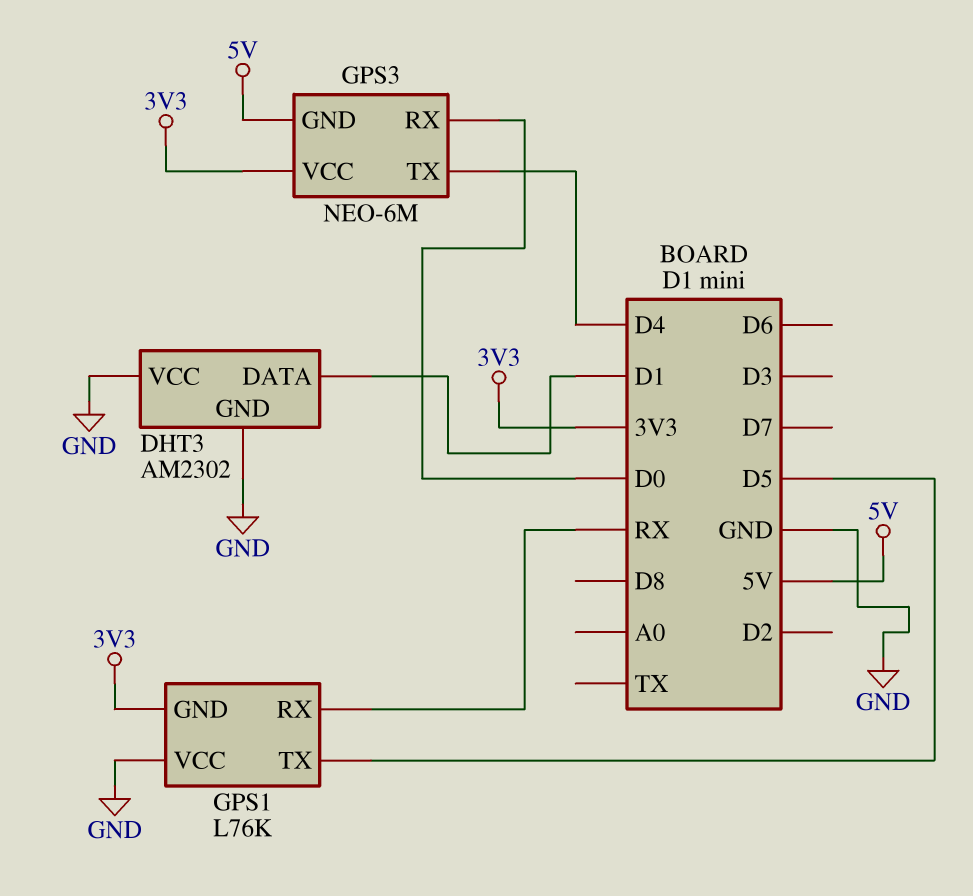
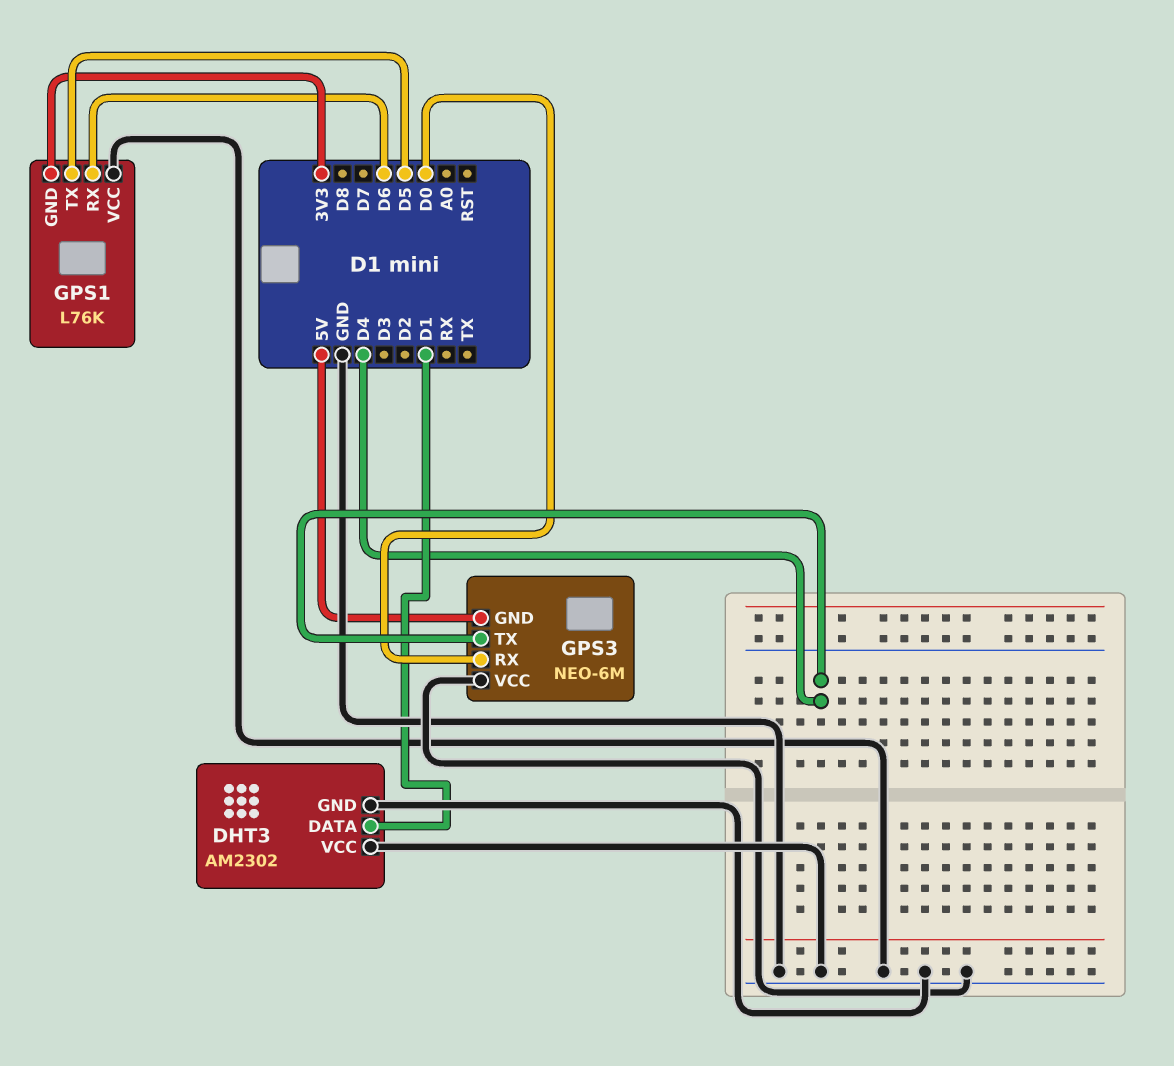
GPS1 pin RX: RX -> D6
GPS3 pin VCC: 3V3 -> GND

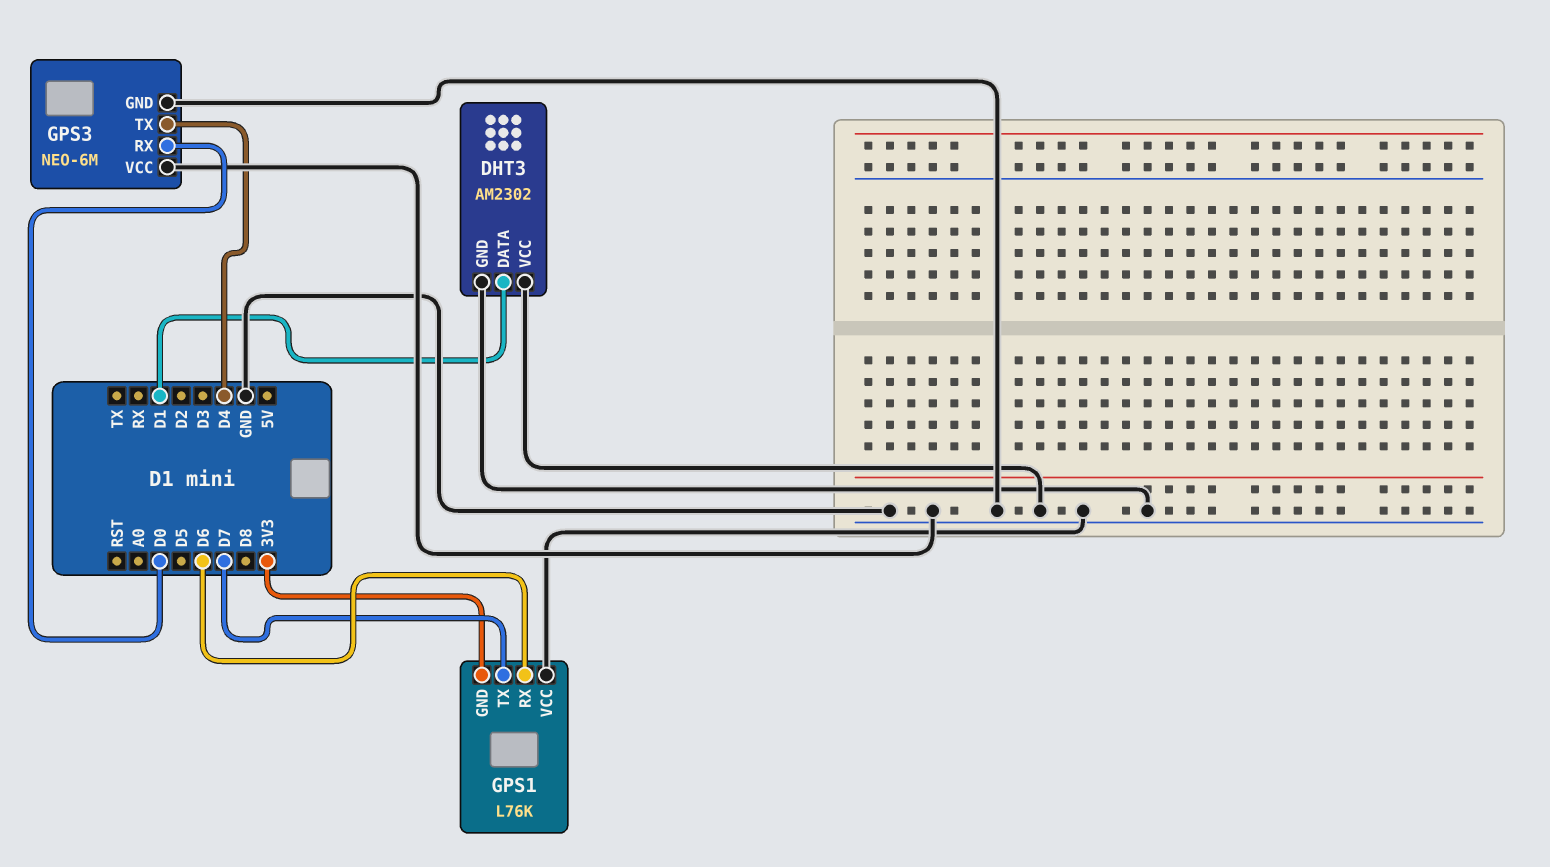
GPS1 pin TX: D5 -> D7
GPS3 pin GND: 5V -> GND

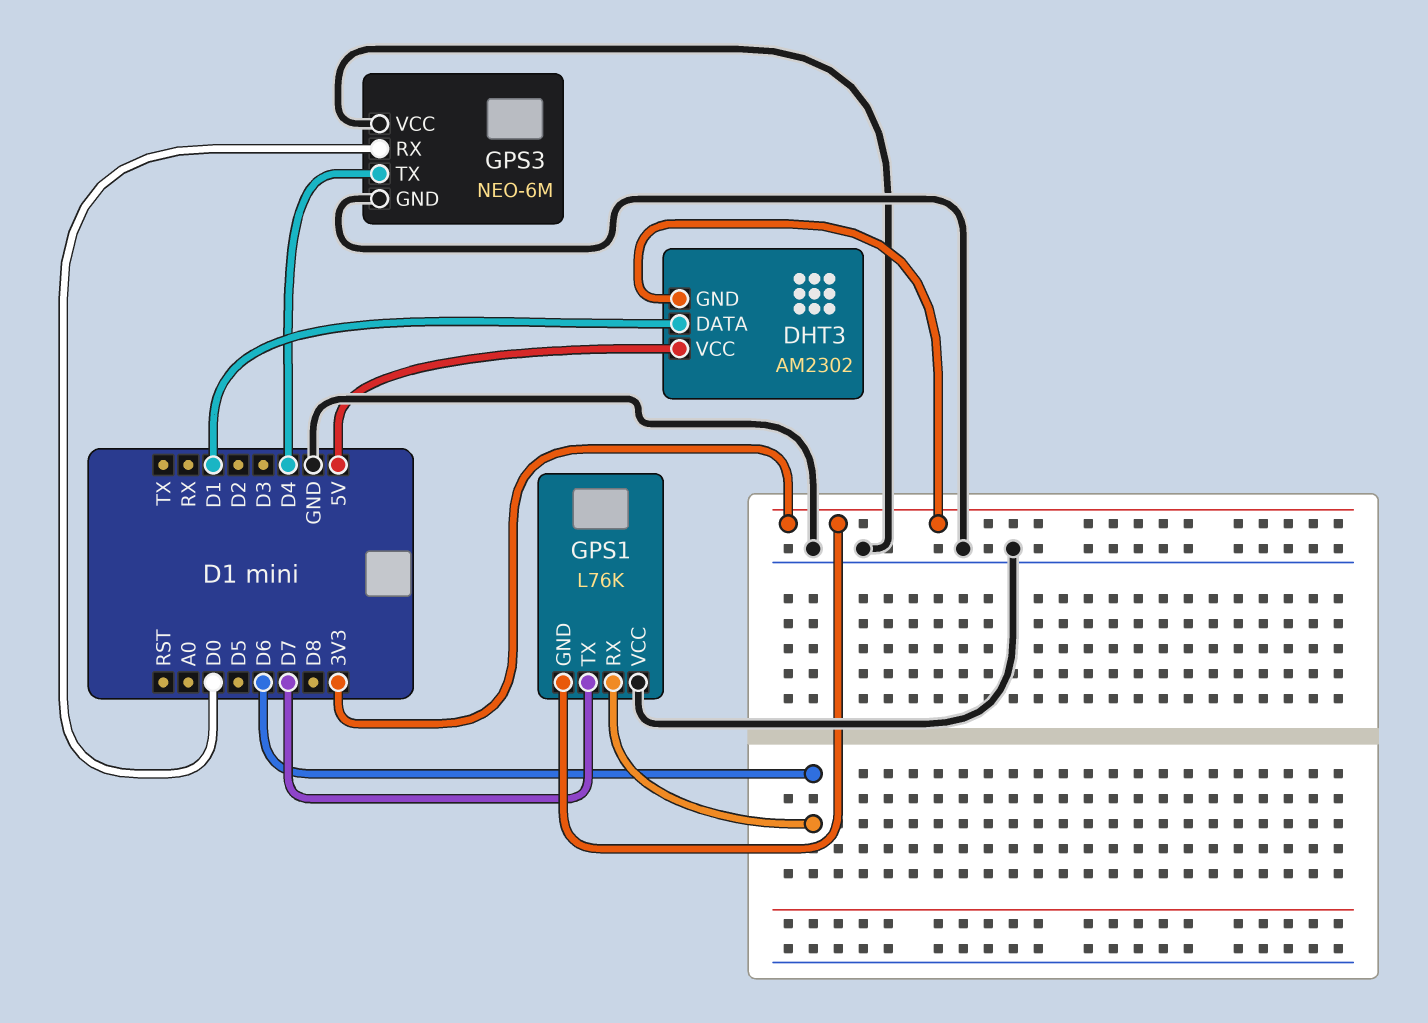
DHT3 pin GND: GND -> 3V3
DHT3 pin VCC: GND -> 5V

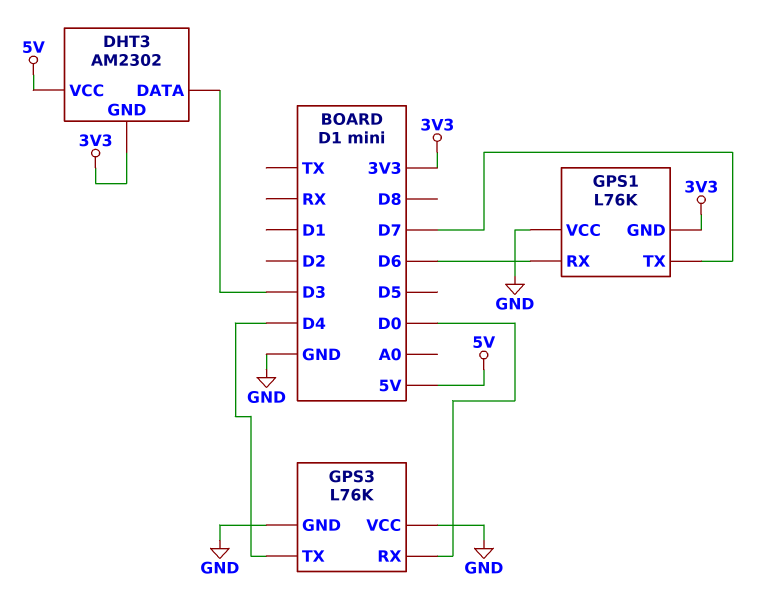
DHT3 pin DATA: D1 -> D3
GPS3: NEO-6M -> L76K

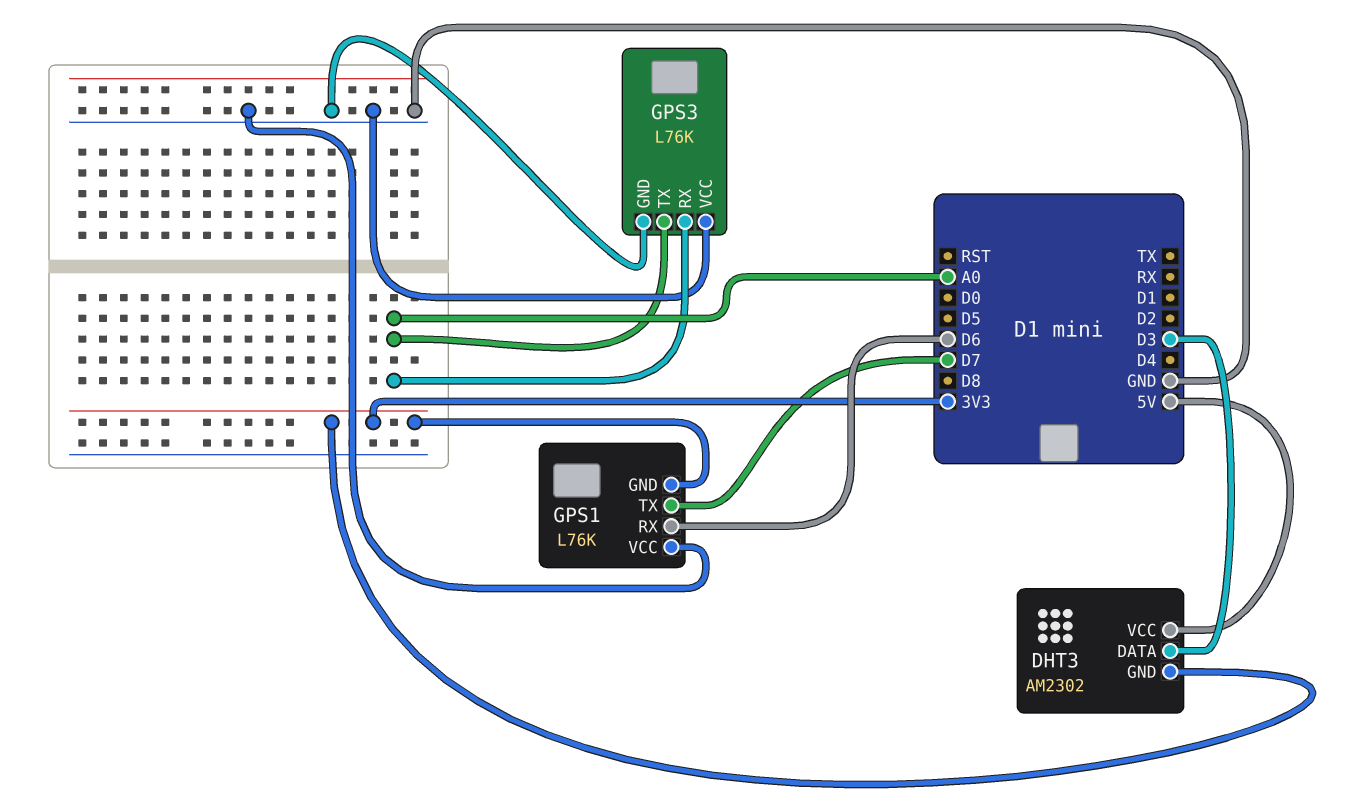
GPS3 pin RX: D0 -> A0
GPS3 pin TX: D4 -> A0

